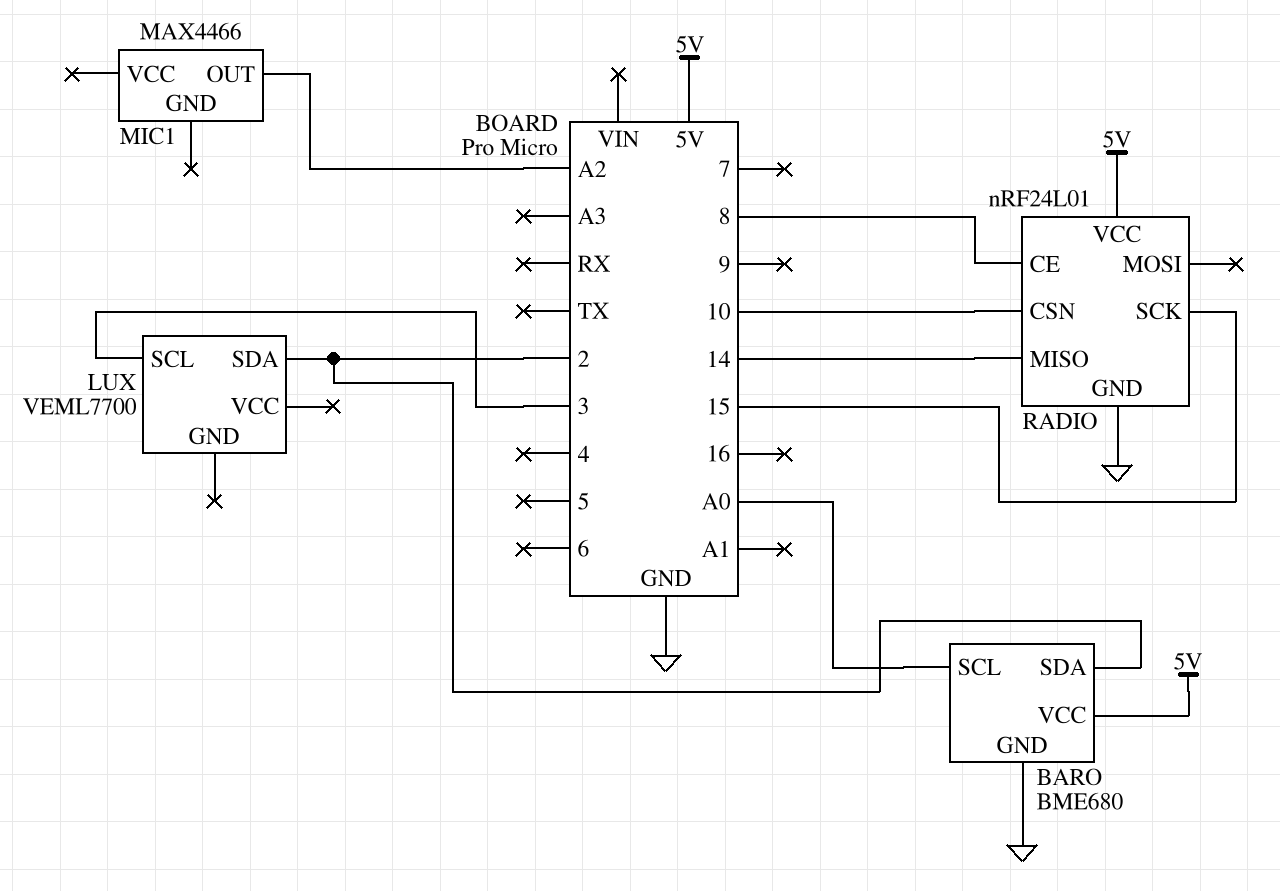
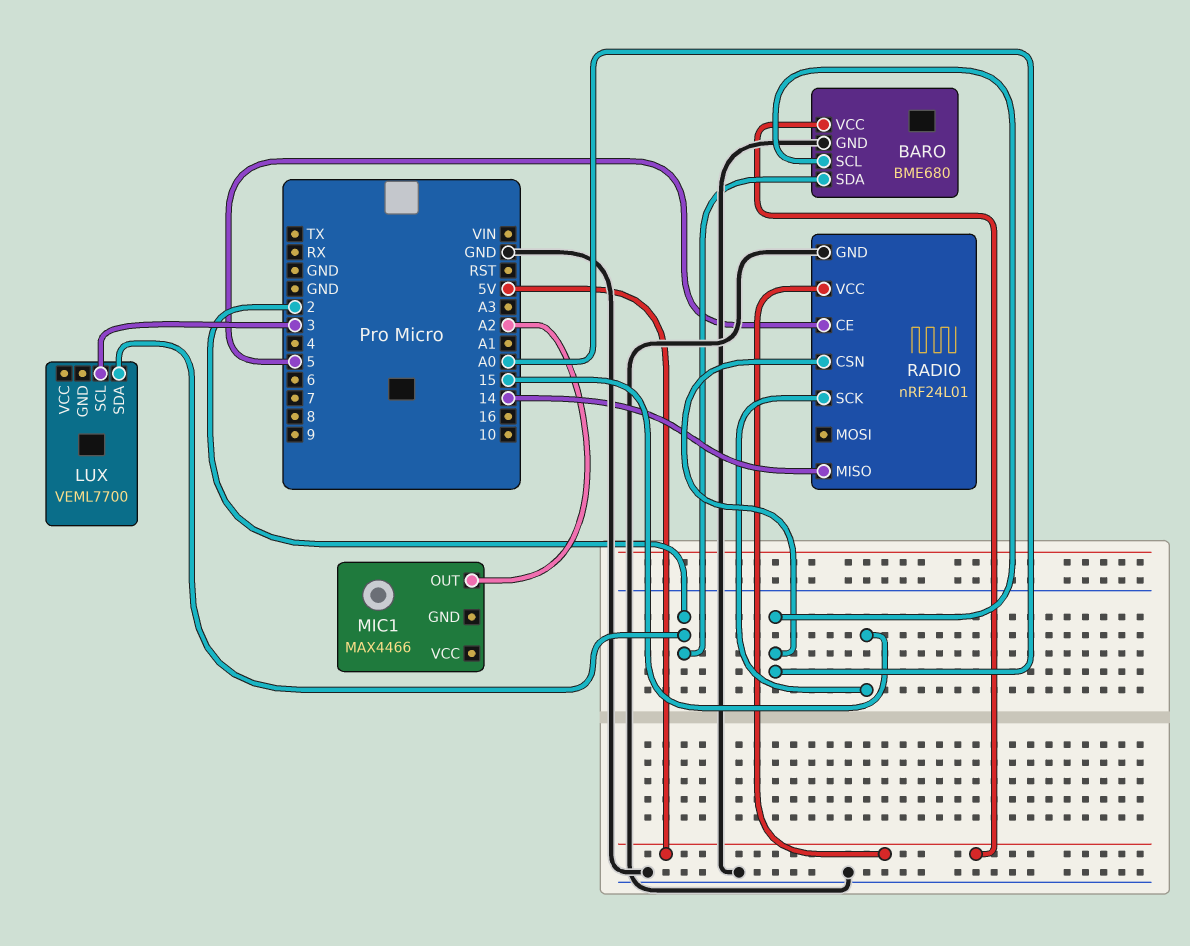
RADIO pin CE: 8 -> 5
RADIO pin CSN: 10 -> A0

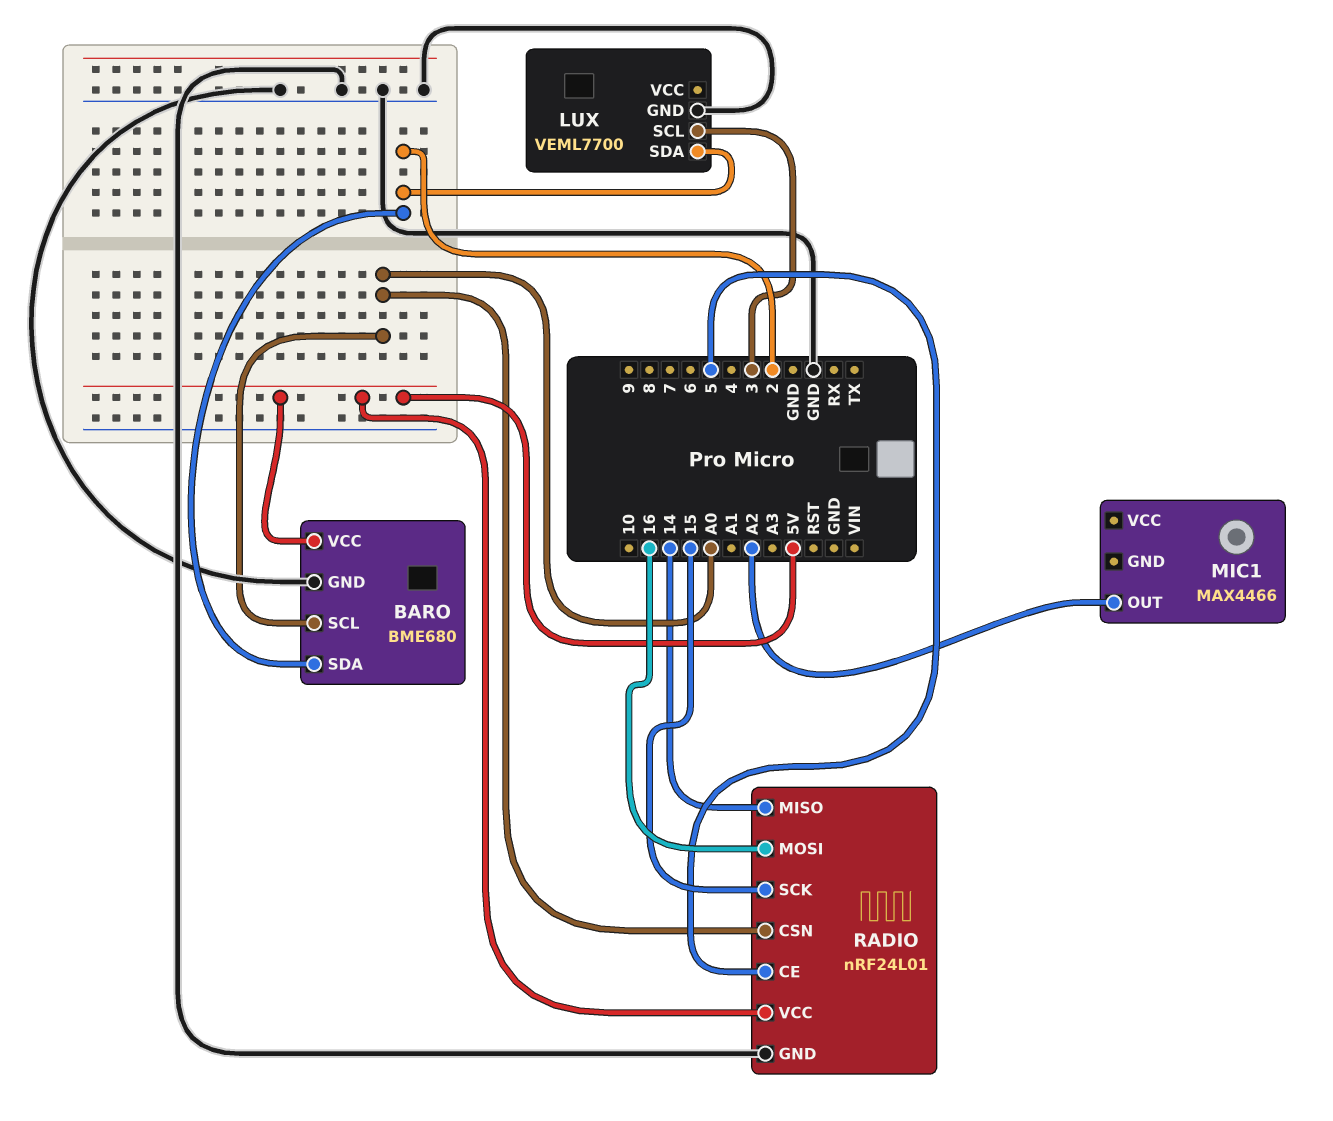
LUX pin GND: none -> GND
RADIO pin MOSI: none -> 16

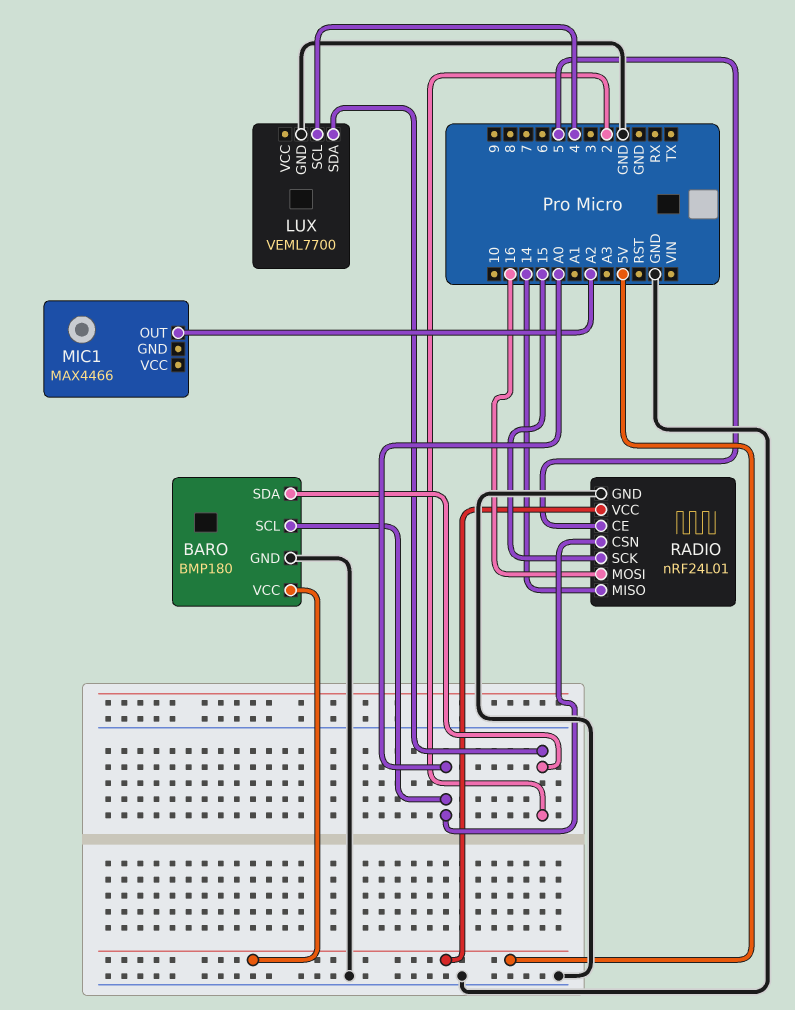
BARO: BME680 -> BMP180
LUX pin SCL: 3 -> 4

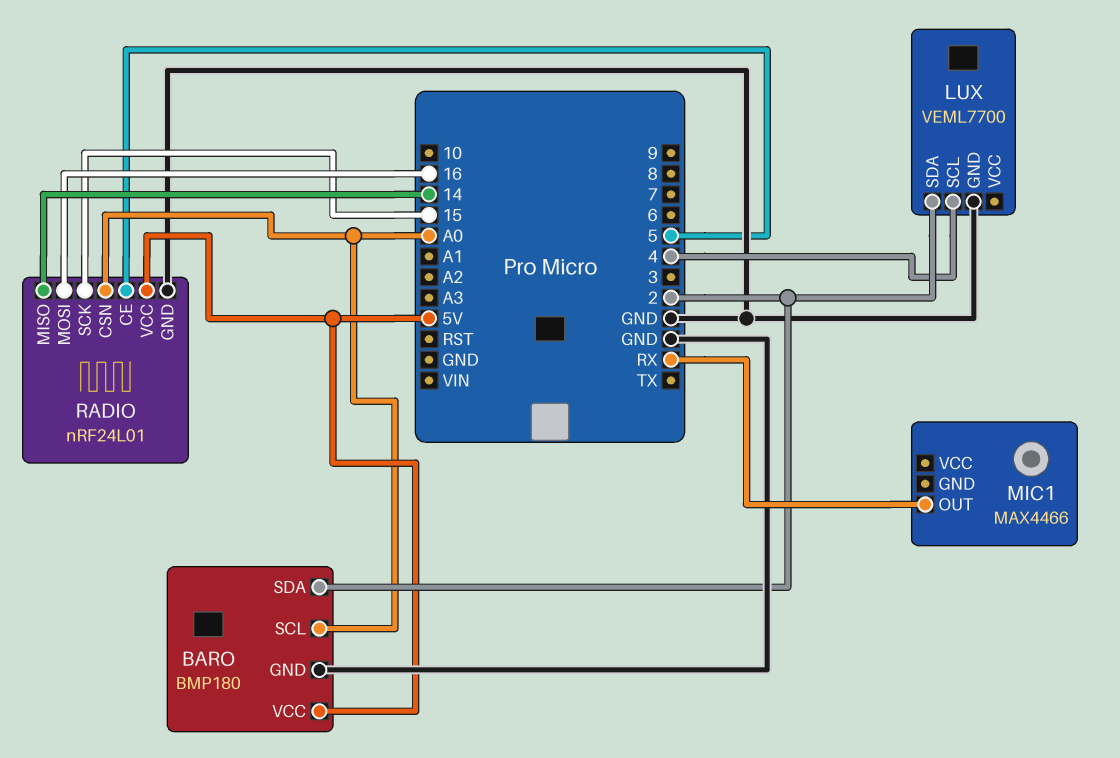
MIC1 pin OUT: A2 -> RX

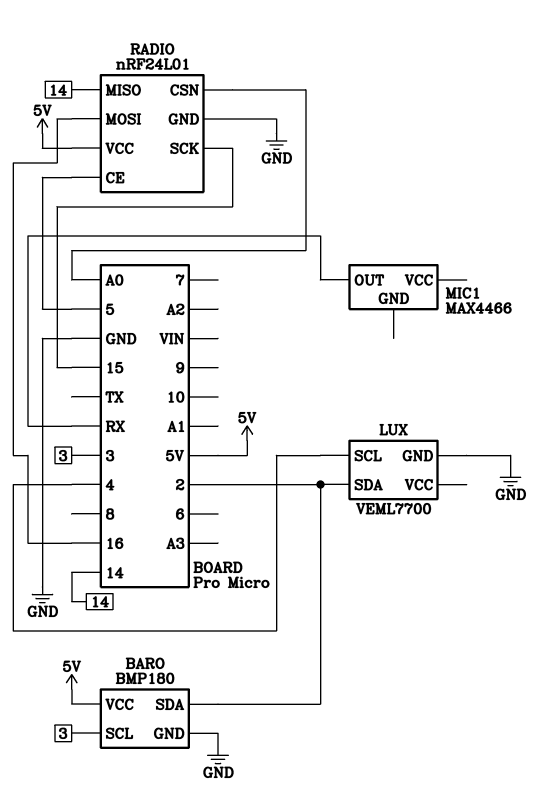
BARO pin SCL: A0 -> 3

